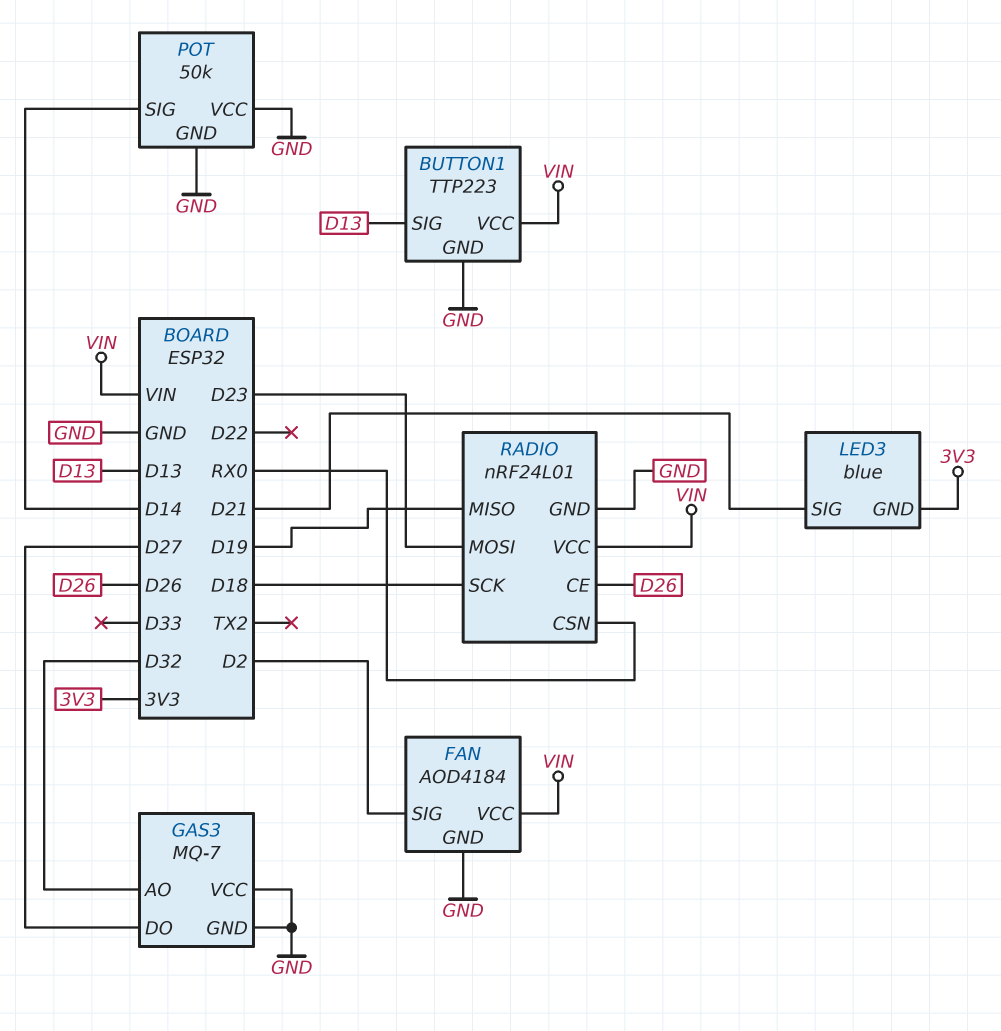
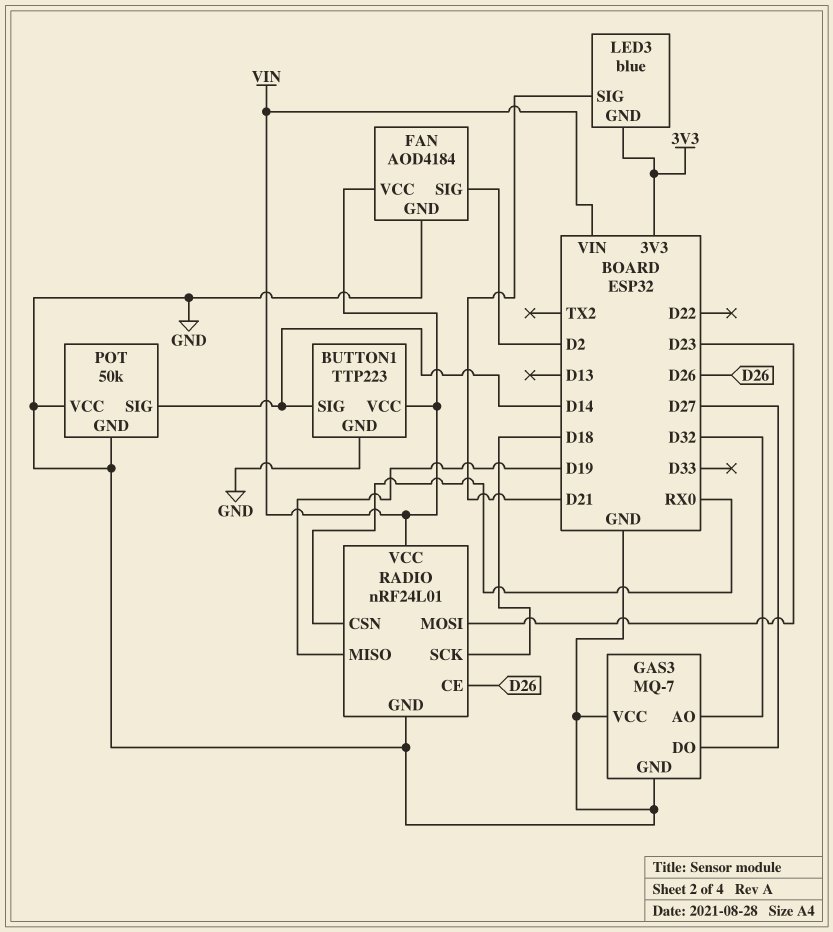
BUTTON1 pin SIG: D13 -> D14

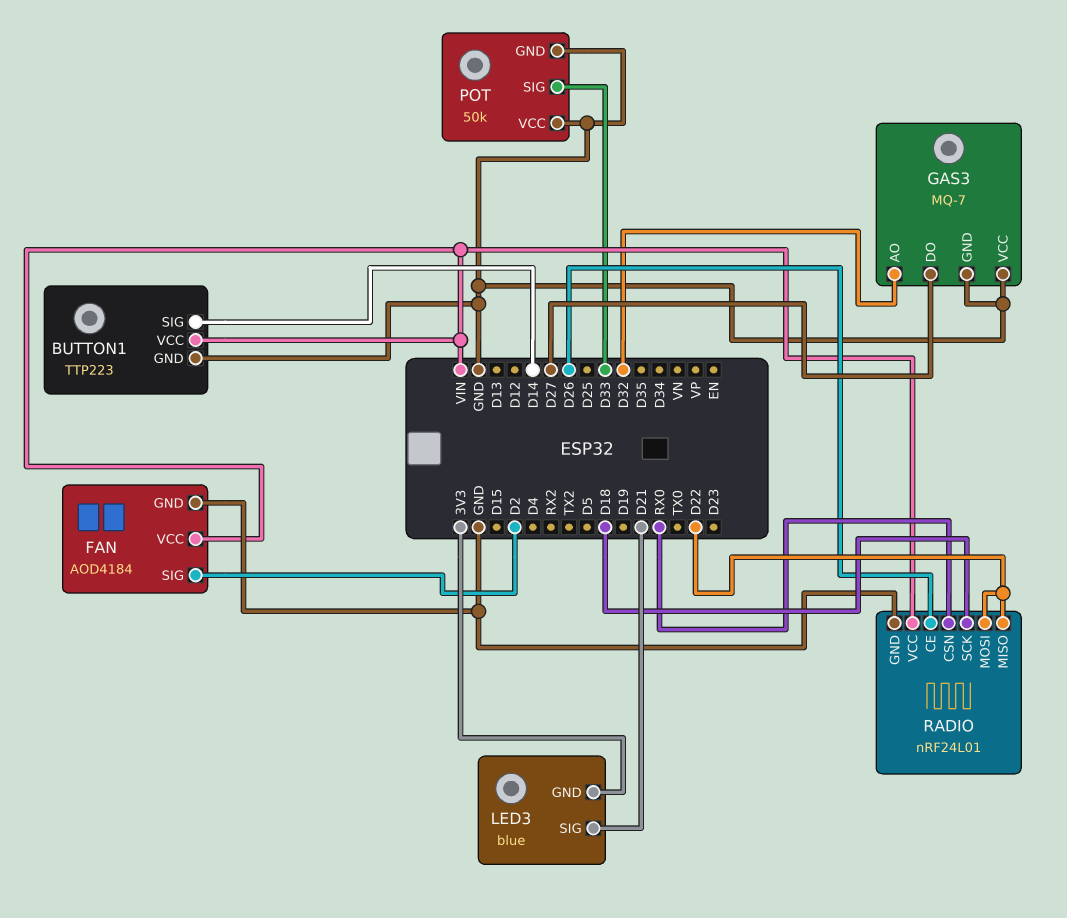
POT pin SIG: D14 -> D33
RADIO pin MISO: D19 -> D22
RADIO pin MOSI: D23 -> D22

